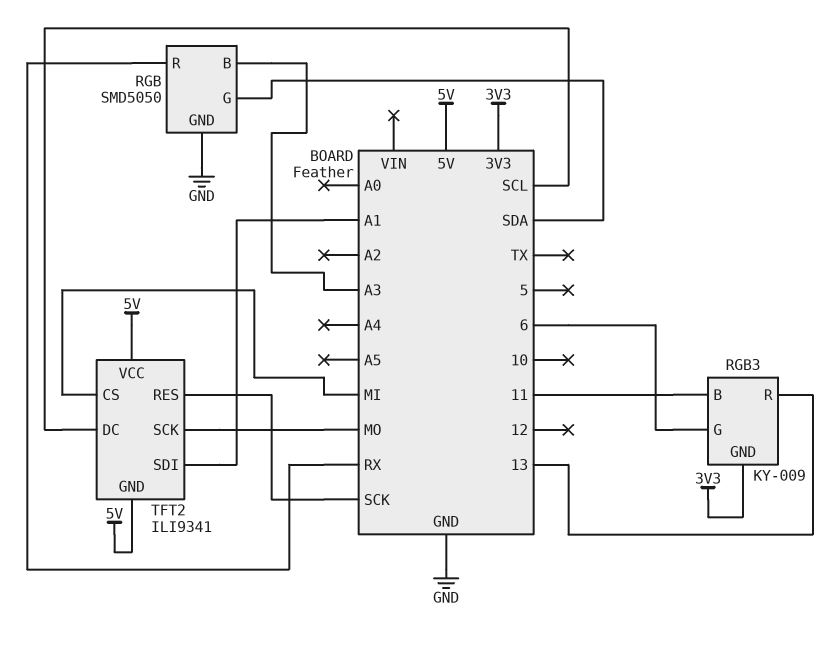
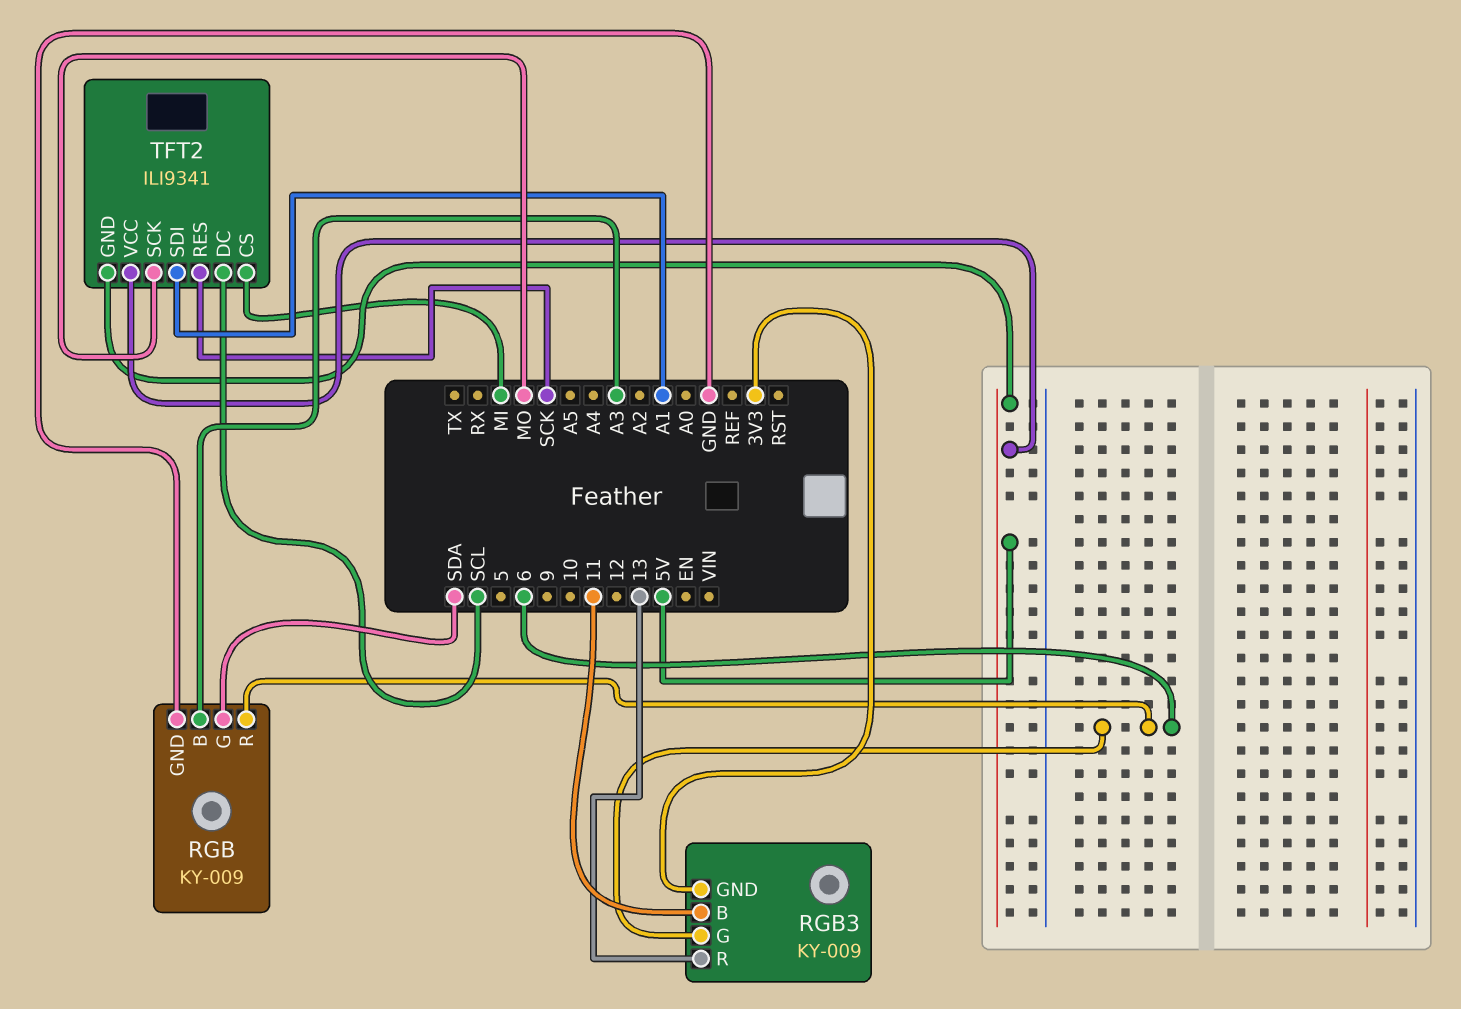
RGB: SMD5050 -> KY-009
RGB pin R: RX -> 6

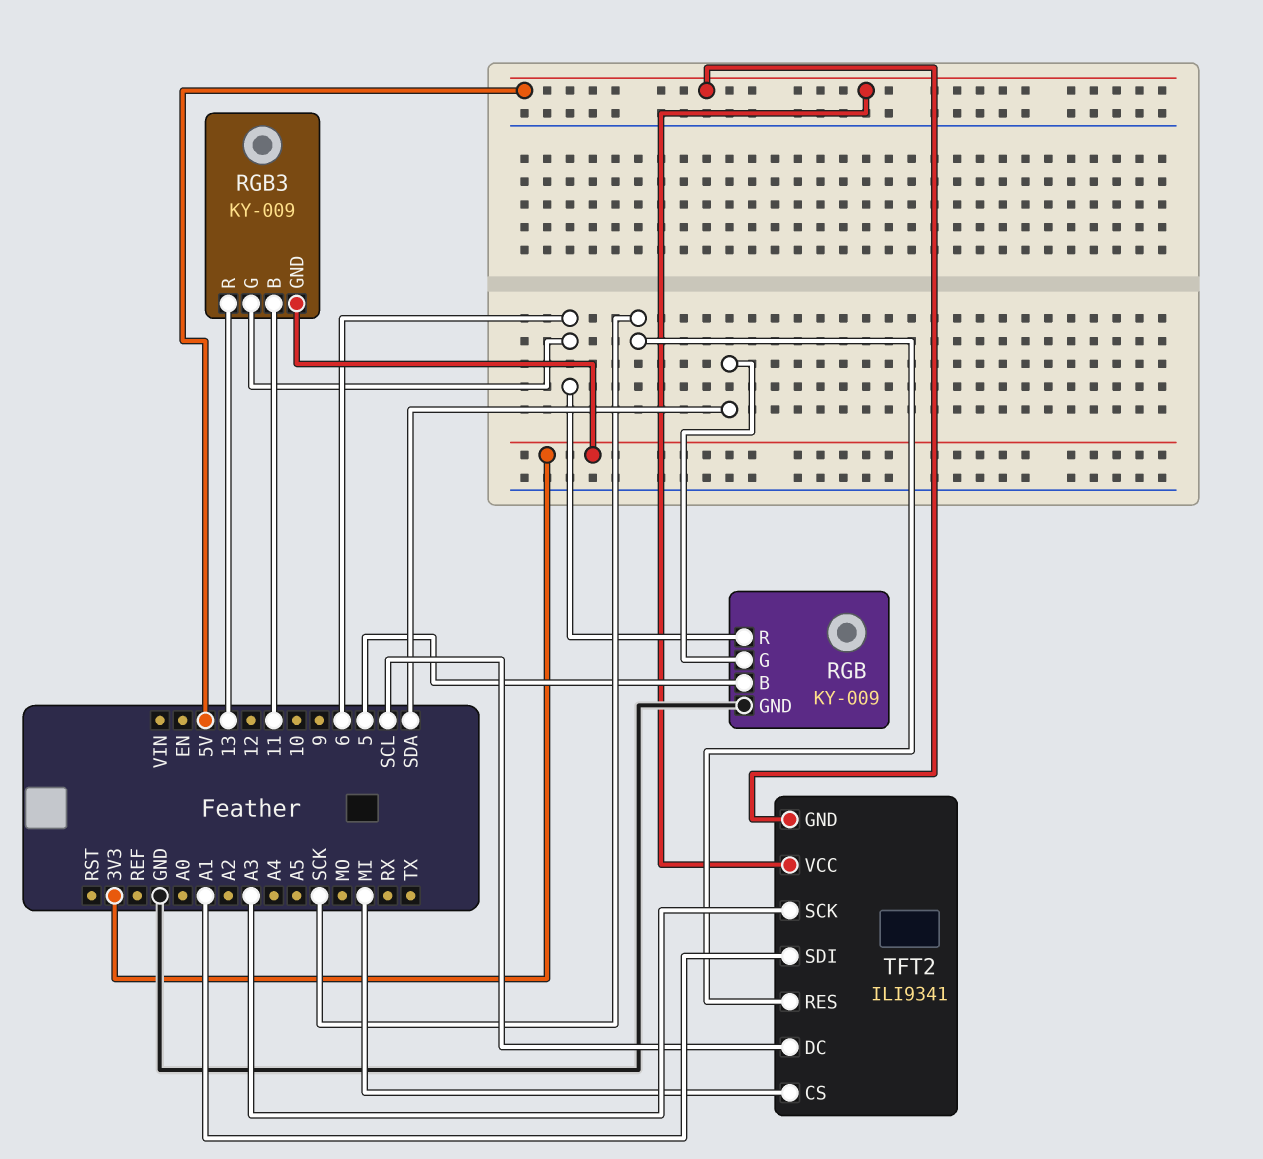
RGB pin B: A3 -> 5
TFT2 pin SCK: MO -> A3

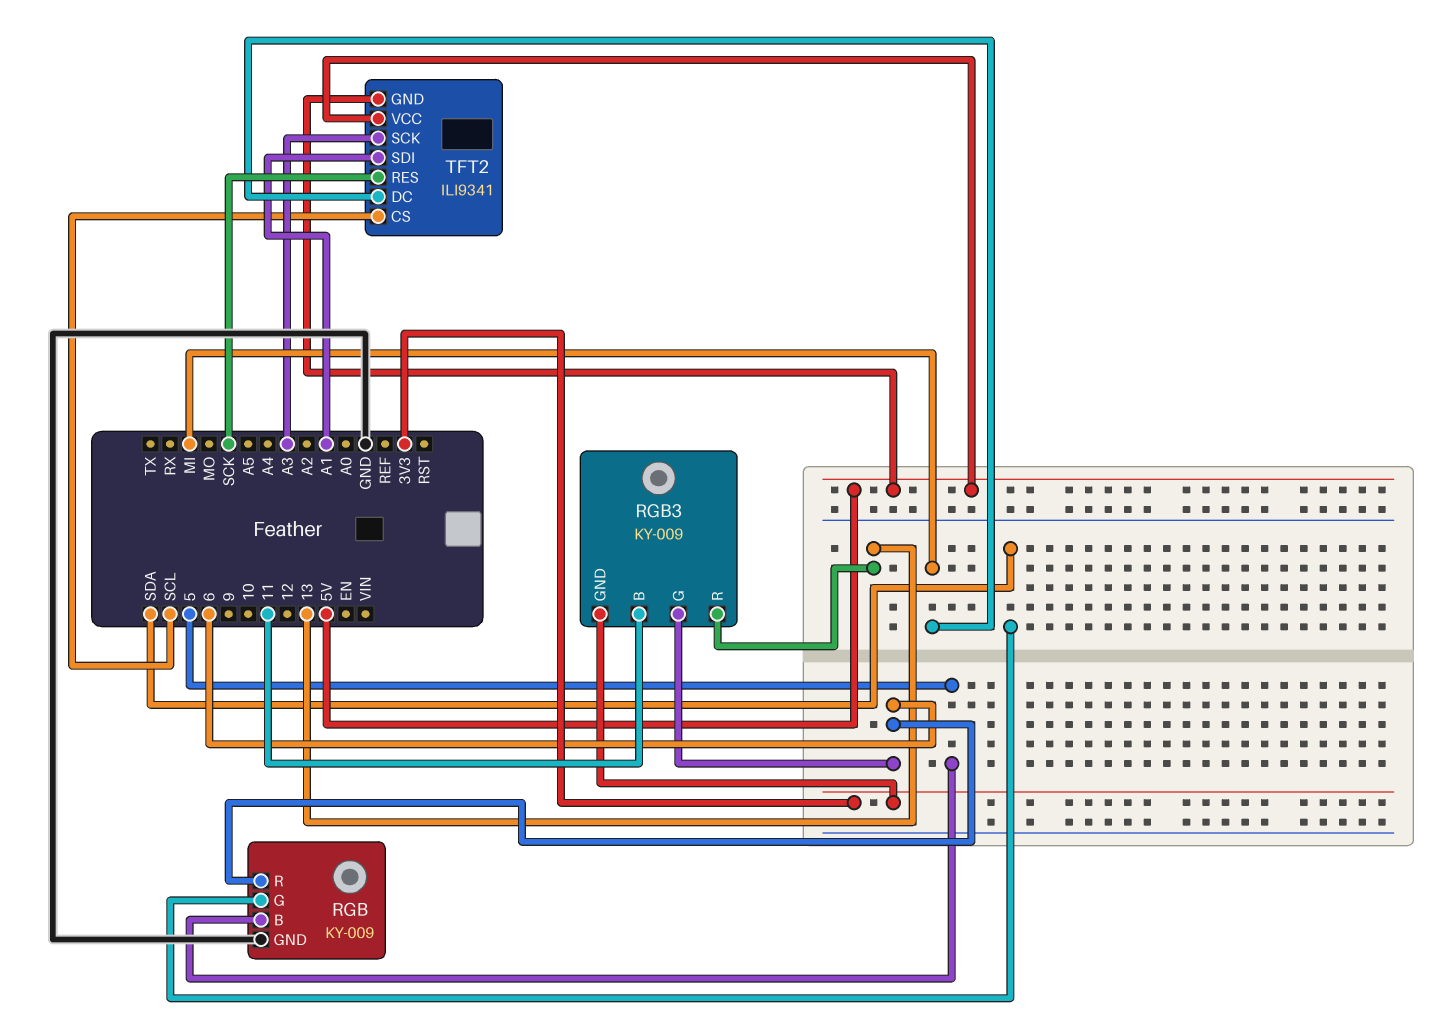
TFT2 pin CS: MI -> SCL
TFT2 pin DC: SCL -> MI

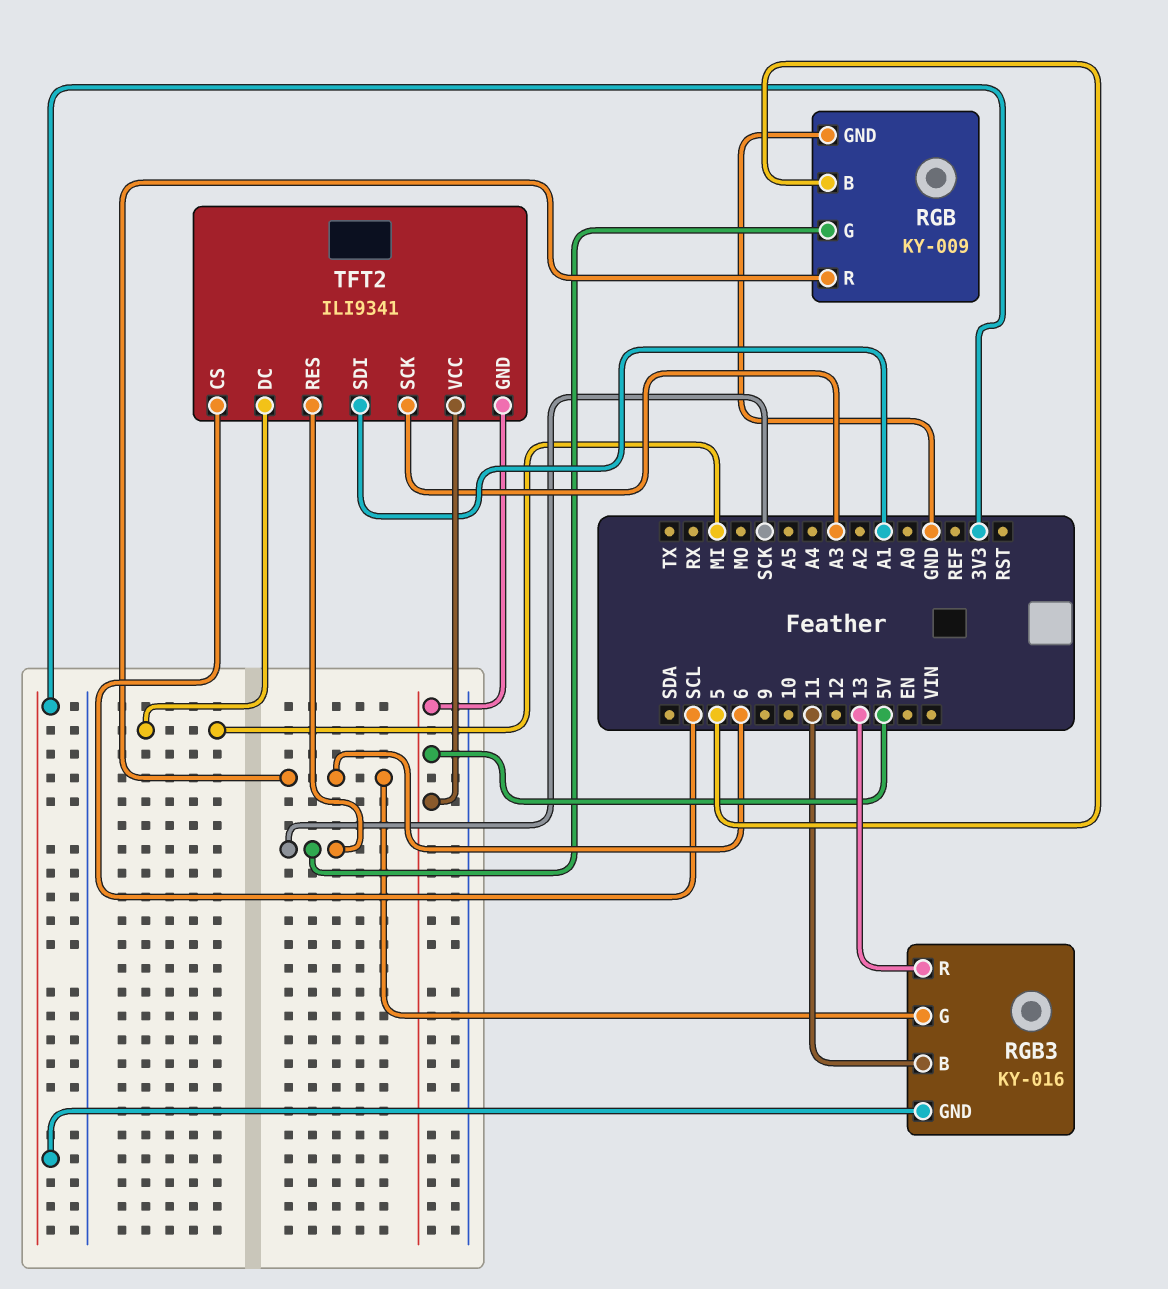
RGB pin G: SDA -> SCK
RGB3: KY-009 -> KY-016

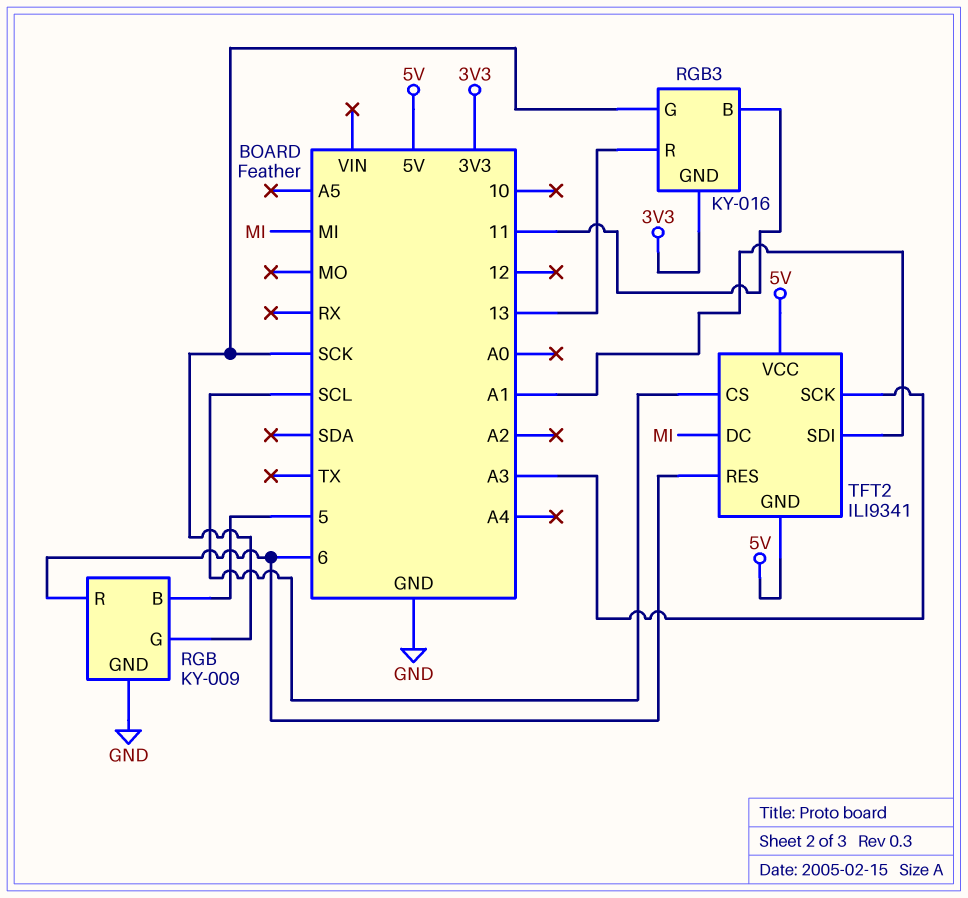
RGB3 pin G: 6 -> SCK
TFT2 pin RES: SCK -> 6

